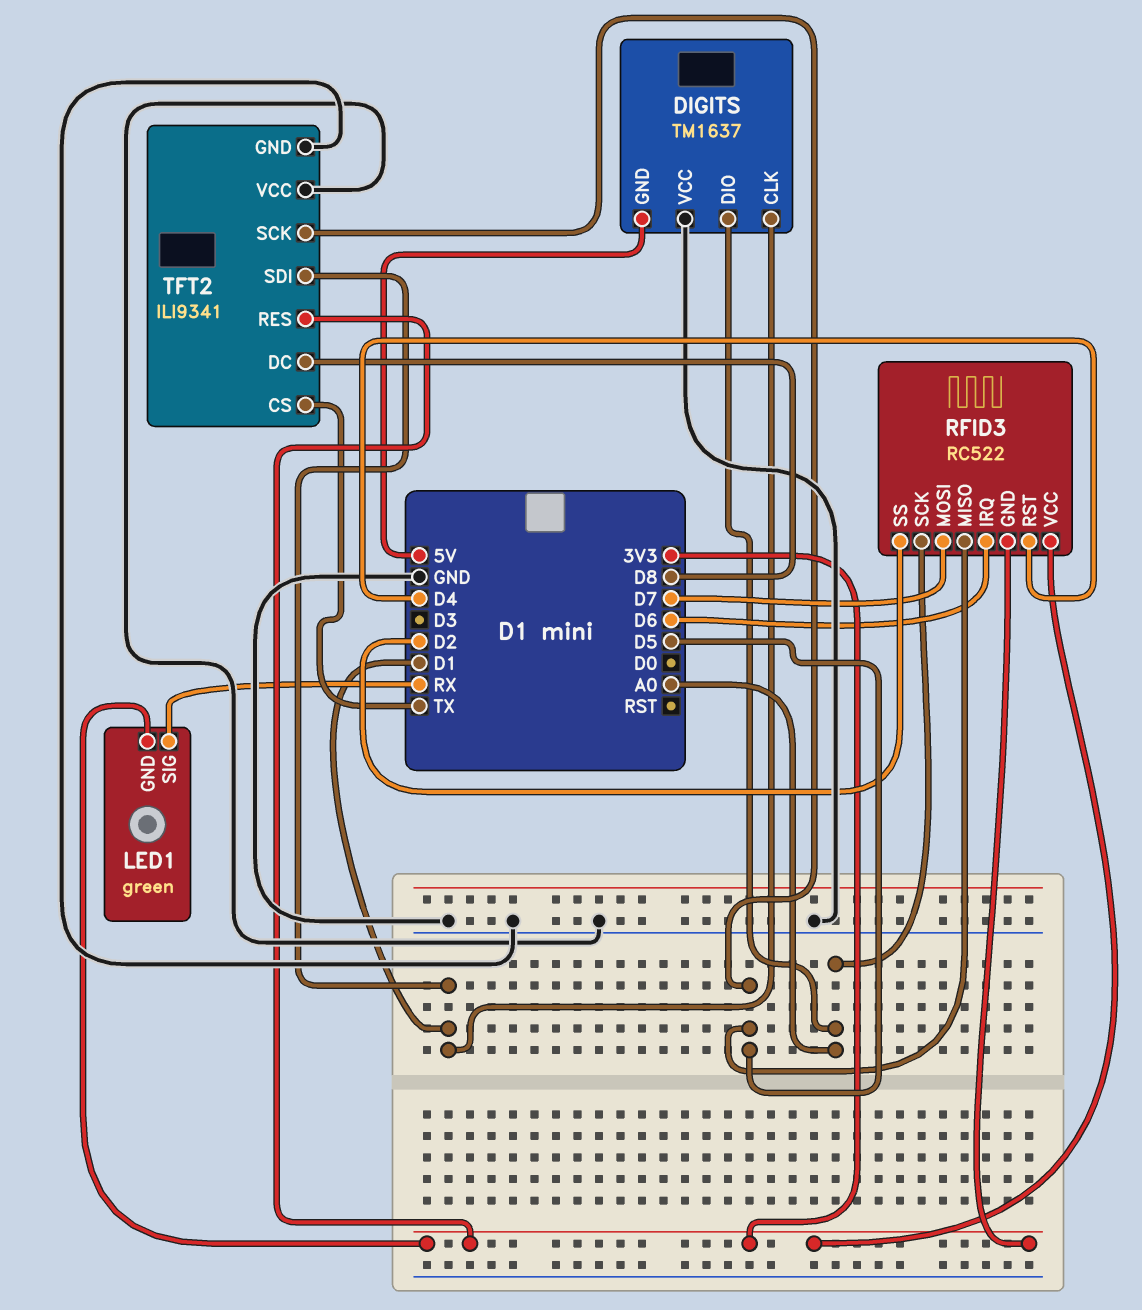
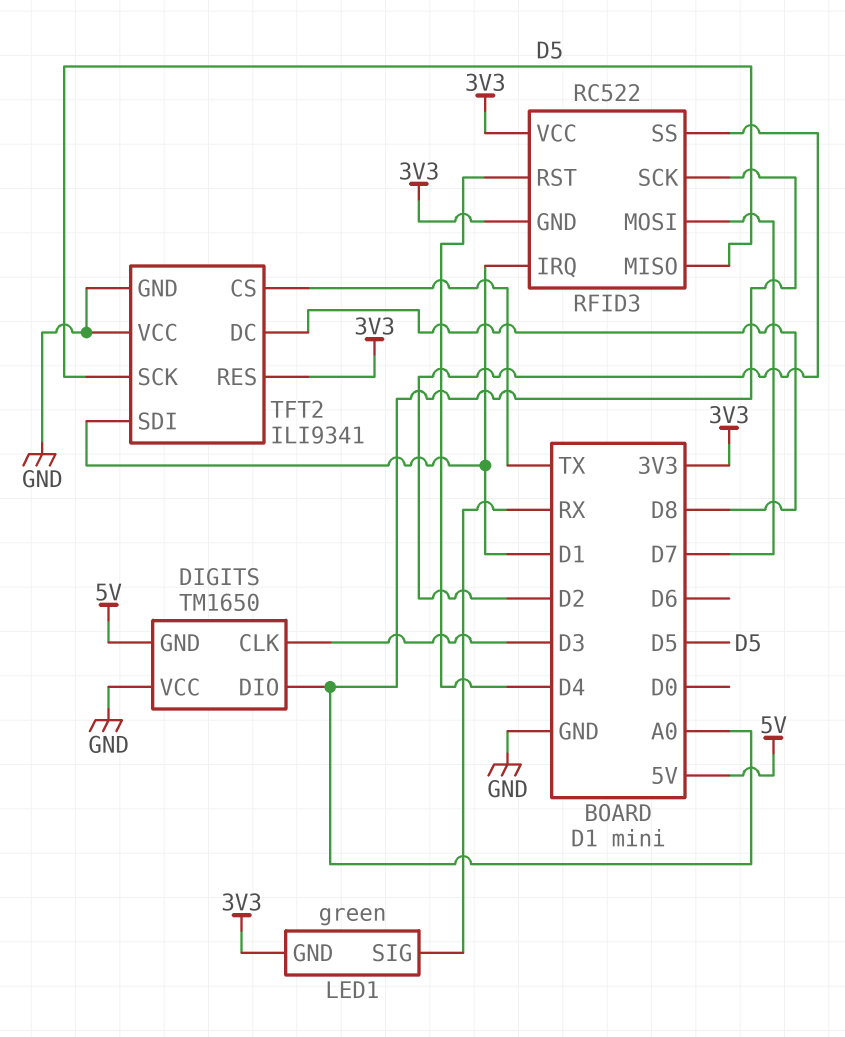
DIGITS: TM1637 -> TM1650
DIGITS pin CLK: D1 -> D3
RFID3 pin IRQ: D6 -> D1

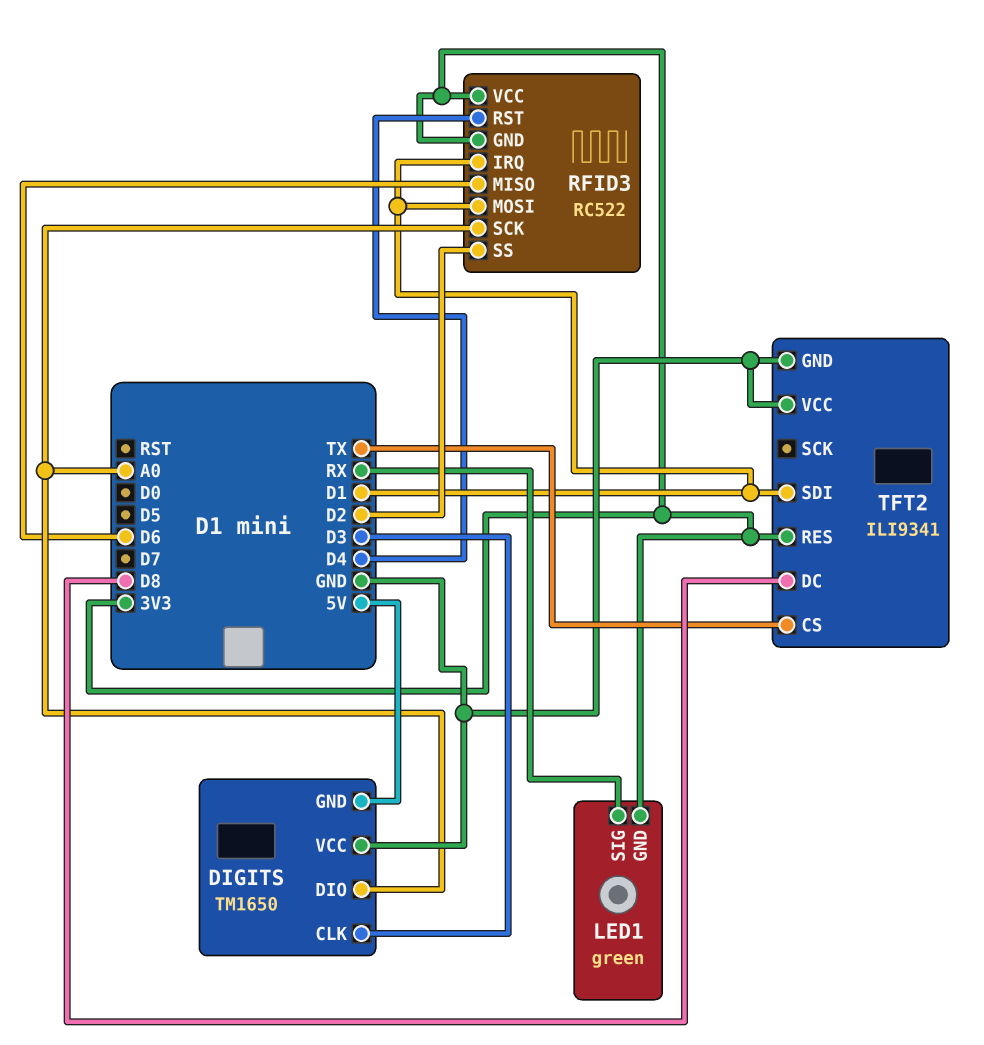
RFID3 pin MISO: D5 -> D6
RFID3 pin MOSI: D7 -> D1
TFT2 pin SCK: D5 -> none

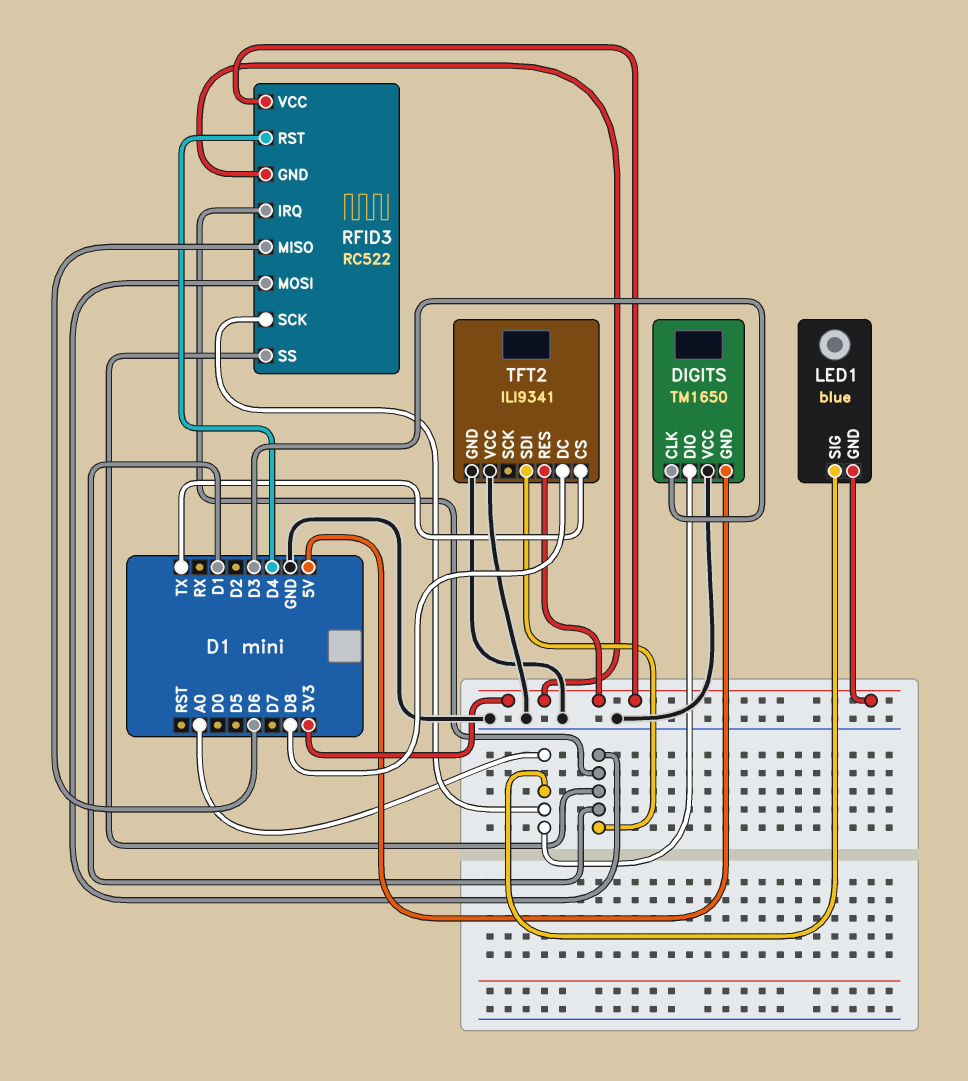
LED1: green -> blue
LED1 pin SIG: RX -> A0
RFID3 pin SS: D2 -> D1

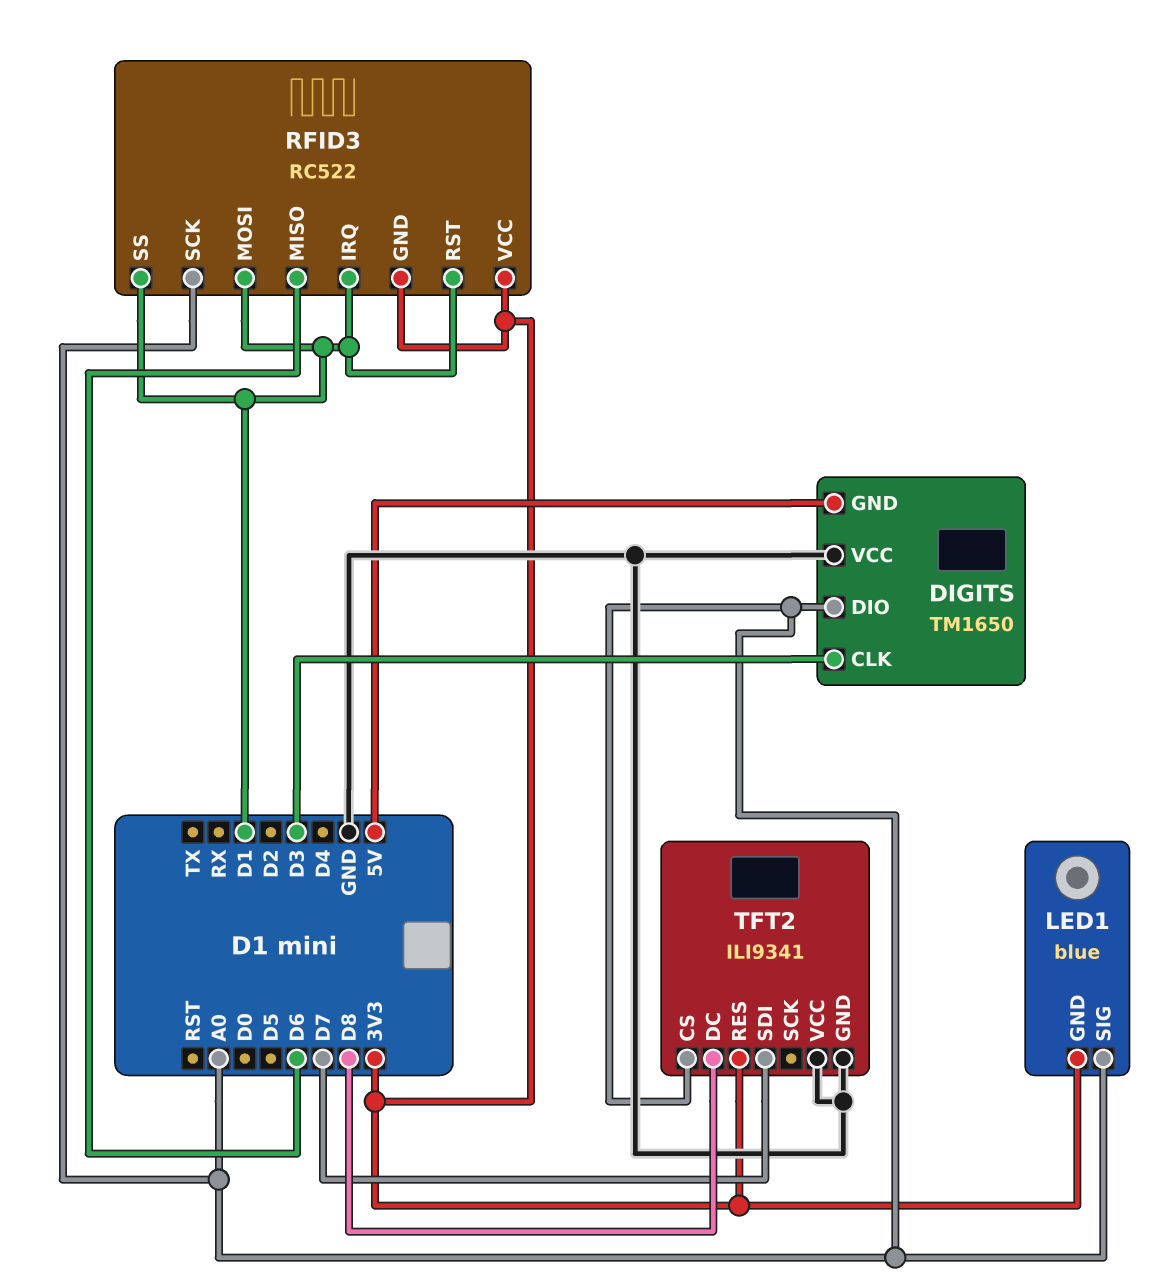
RFID3 pin RST: D4 -> D1
TFT2 pin CS: TX -> A0
TFT2 pin SDI: D1 -> D7

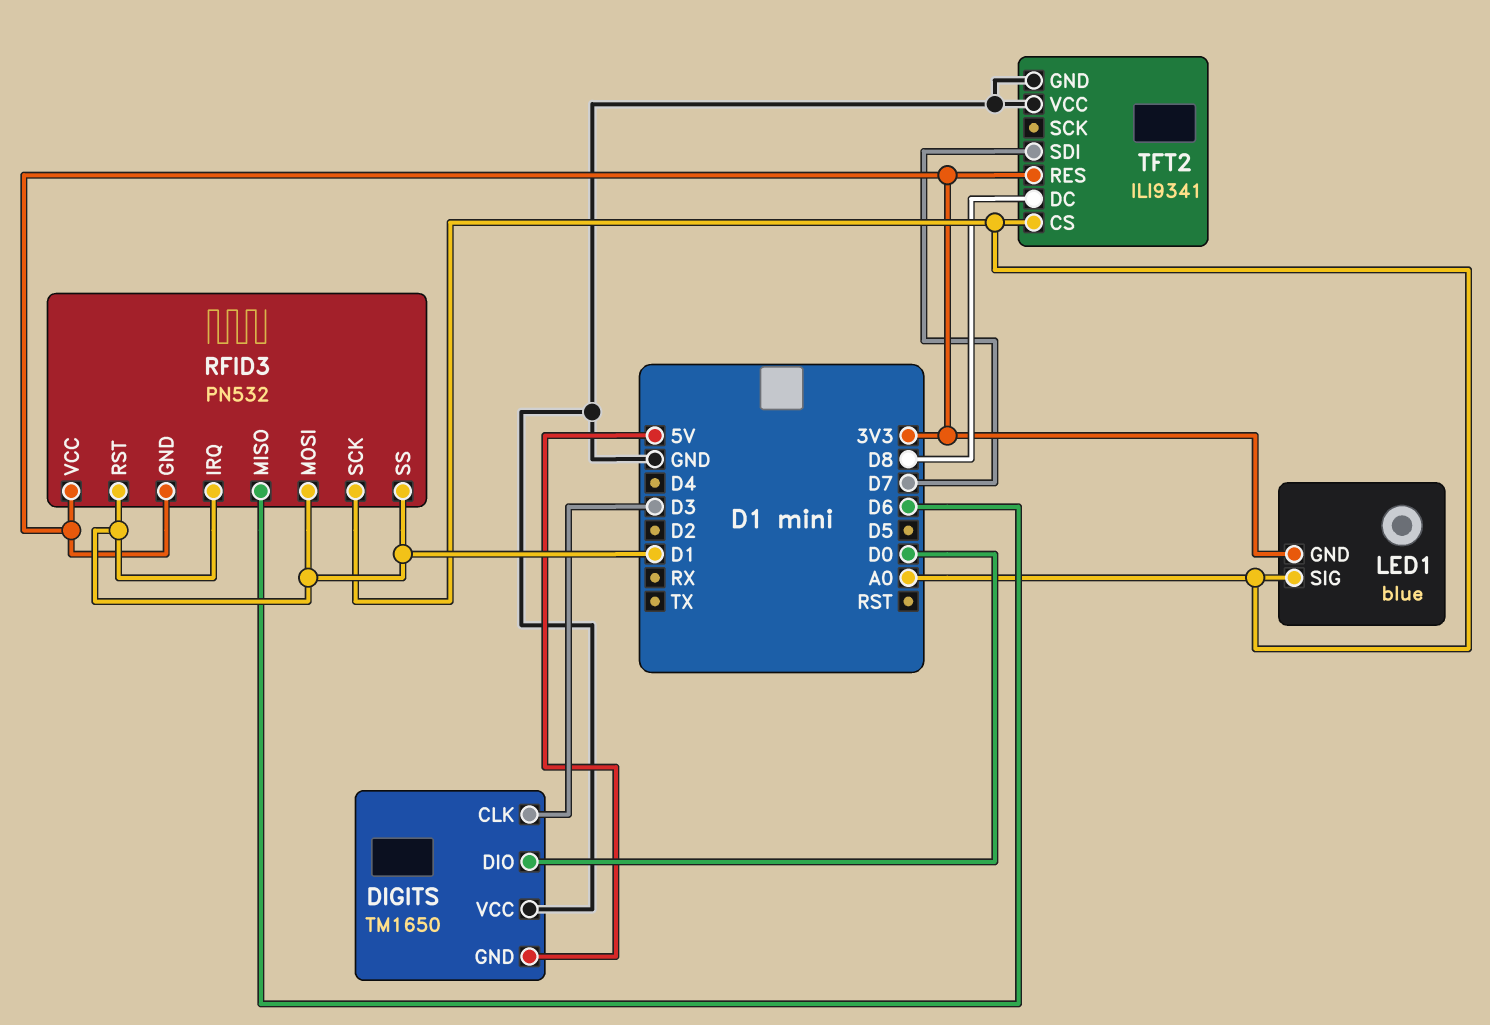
DIGITS pin DIO: A0 -> D0
RFID3: RC522 -> PN532

